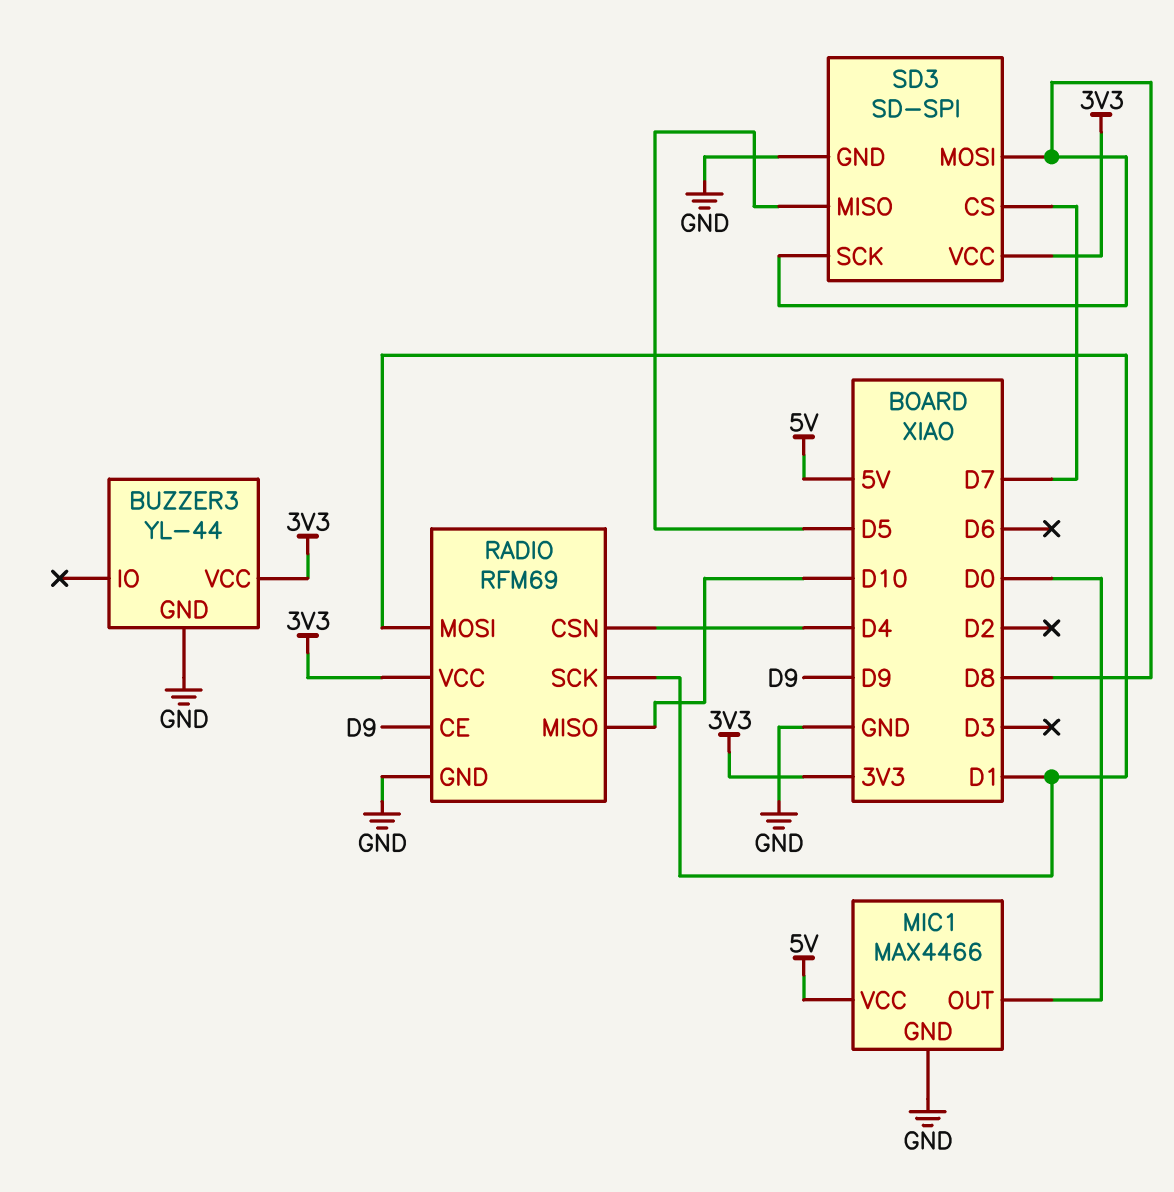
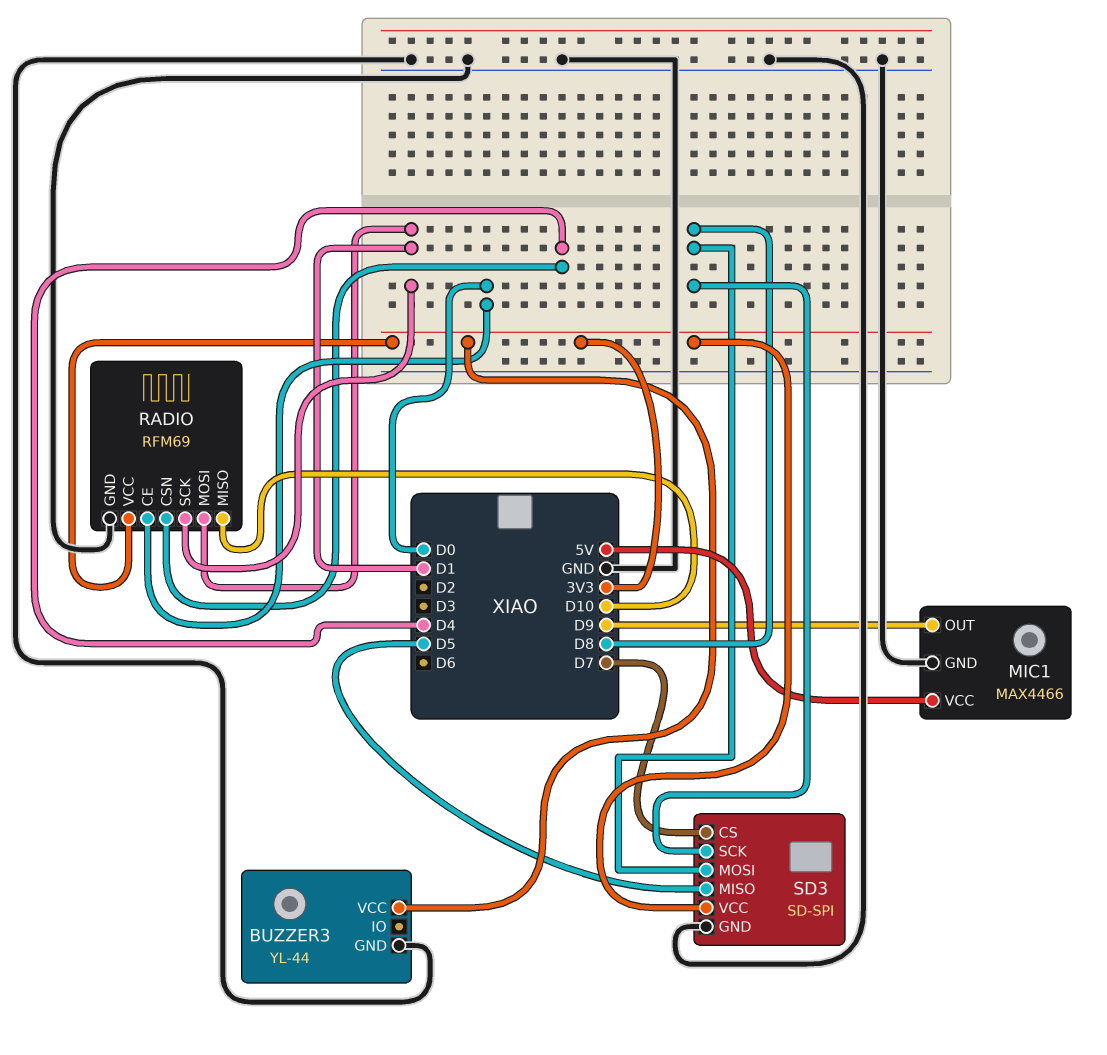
MIC1 pin OUT: D0 -> D9
RADIO pin CE: D9 -> D0

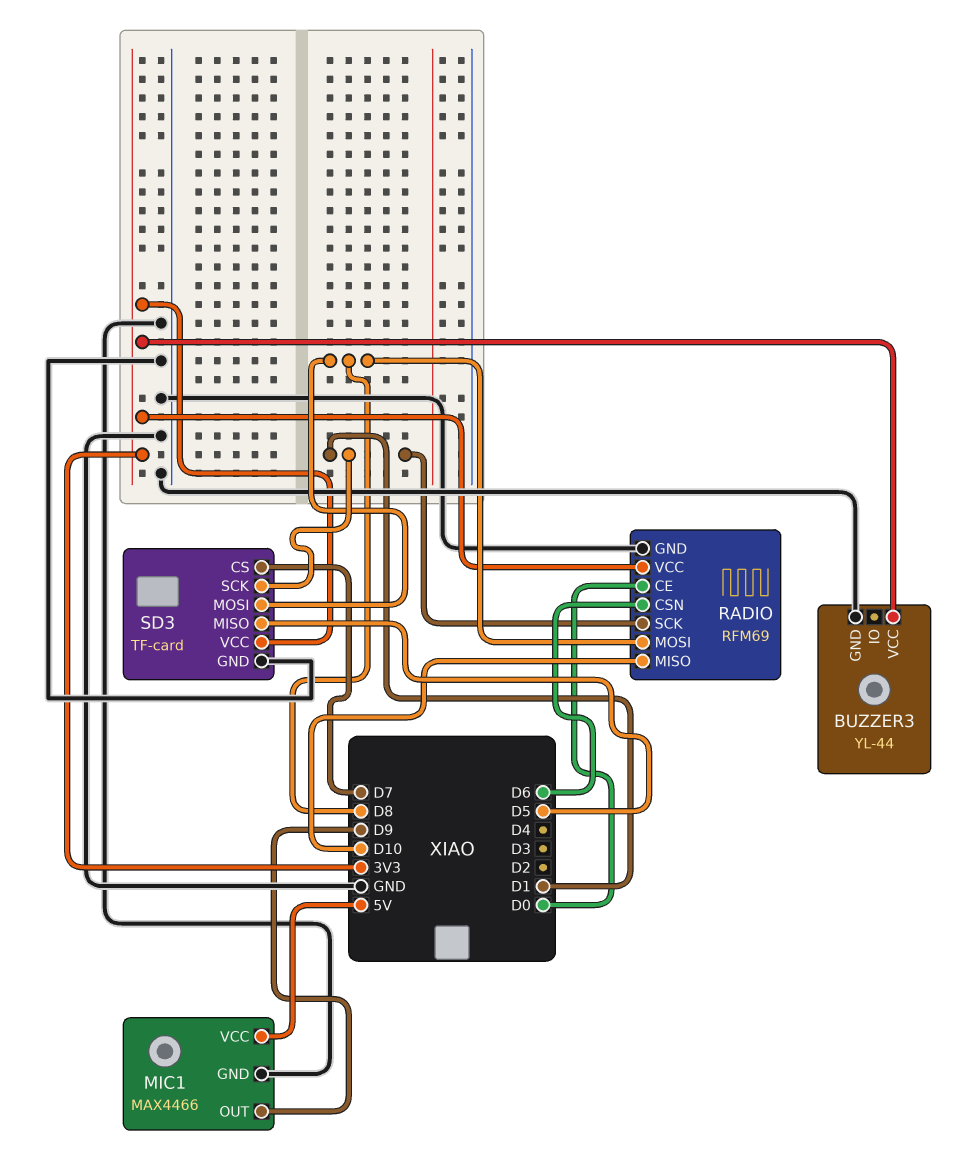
RADIO pin CSN: D4 -> D6
RADIO pin MOSI: D1 -> D8
SD3: SD-SPI -> TF-card
SD3 pin SCK: D8 -> D1

